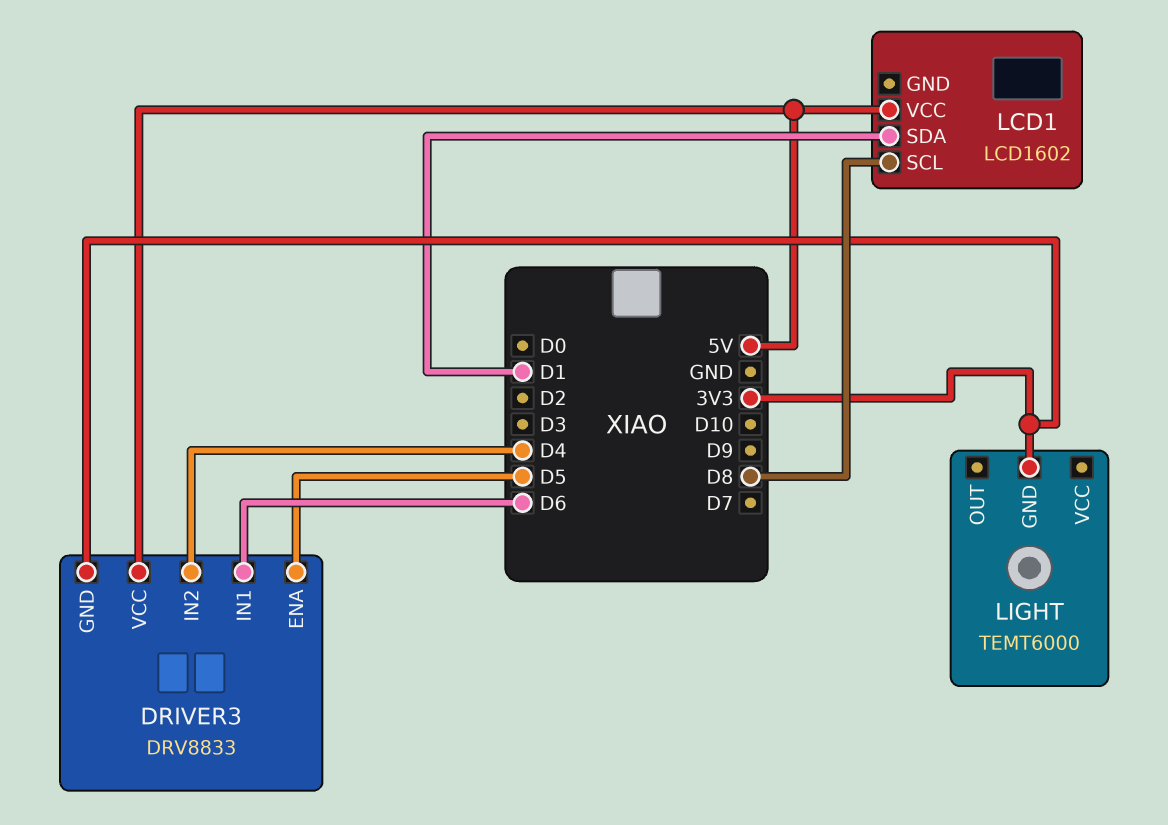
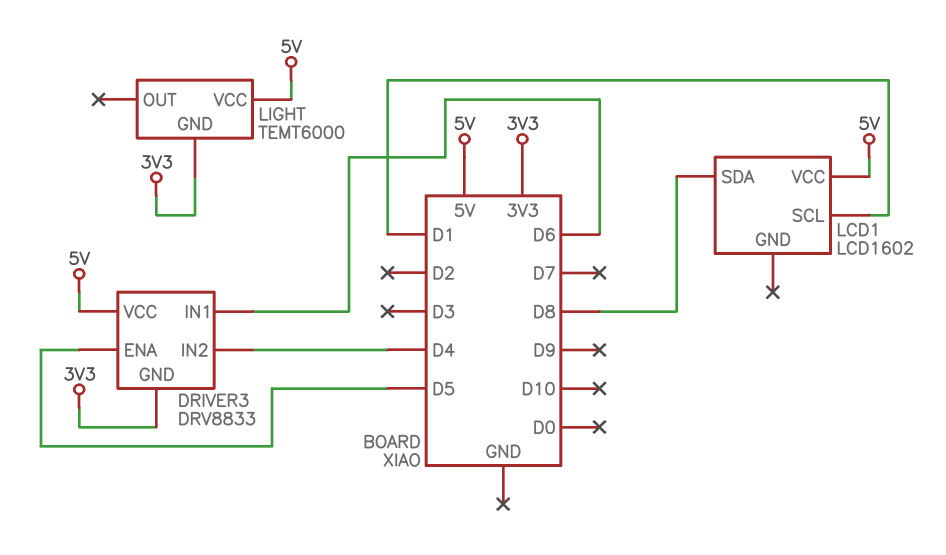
LCD1 pin SCL: D8 -> D1
LCD1 pin SDA: D1 -> D8
LIGHT pin VCC: none -> 5V

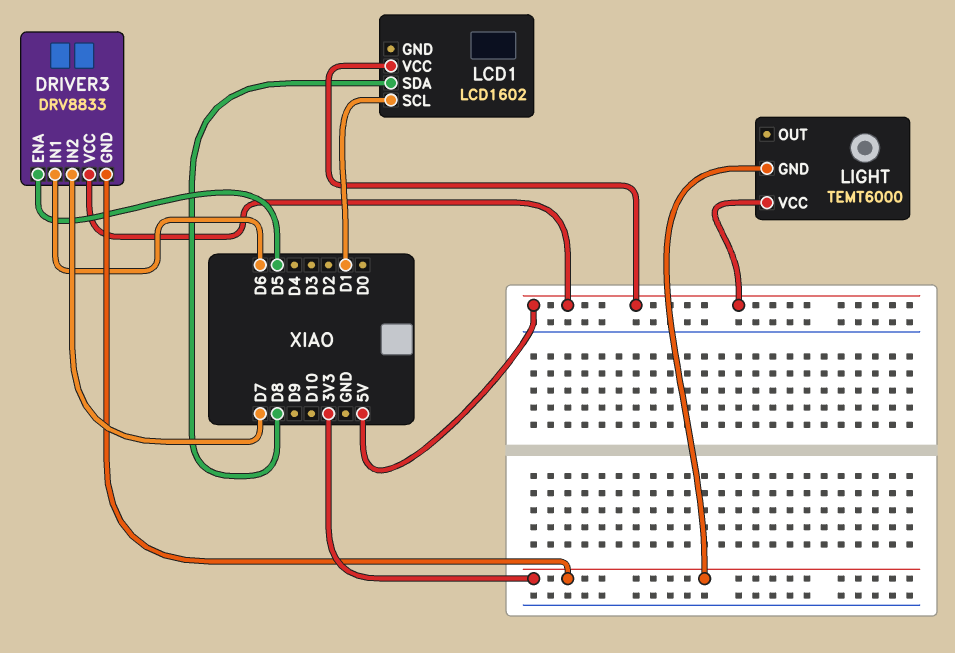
DRIVER3 pin IN2: D4 -> D7

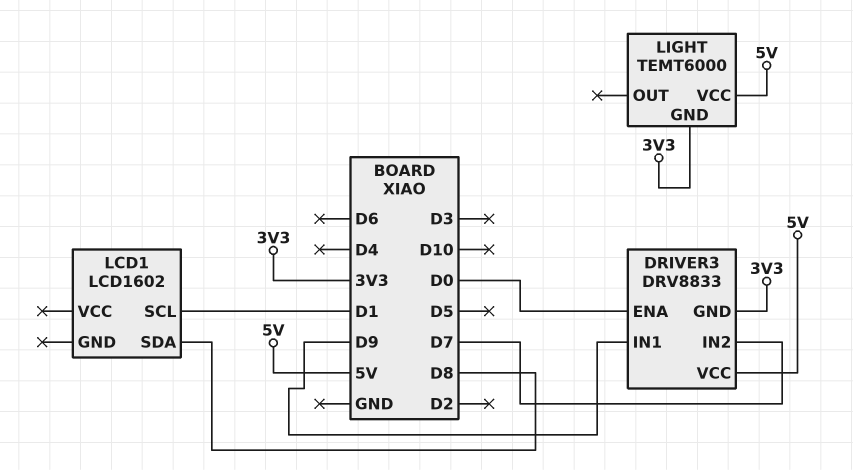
DRIVER3 pin ENA: D5 -> D0
DRIVER3 pin IN1: D6 -> D9
LCD1 pin VCC: 5V -> none

